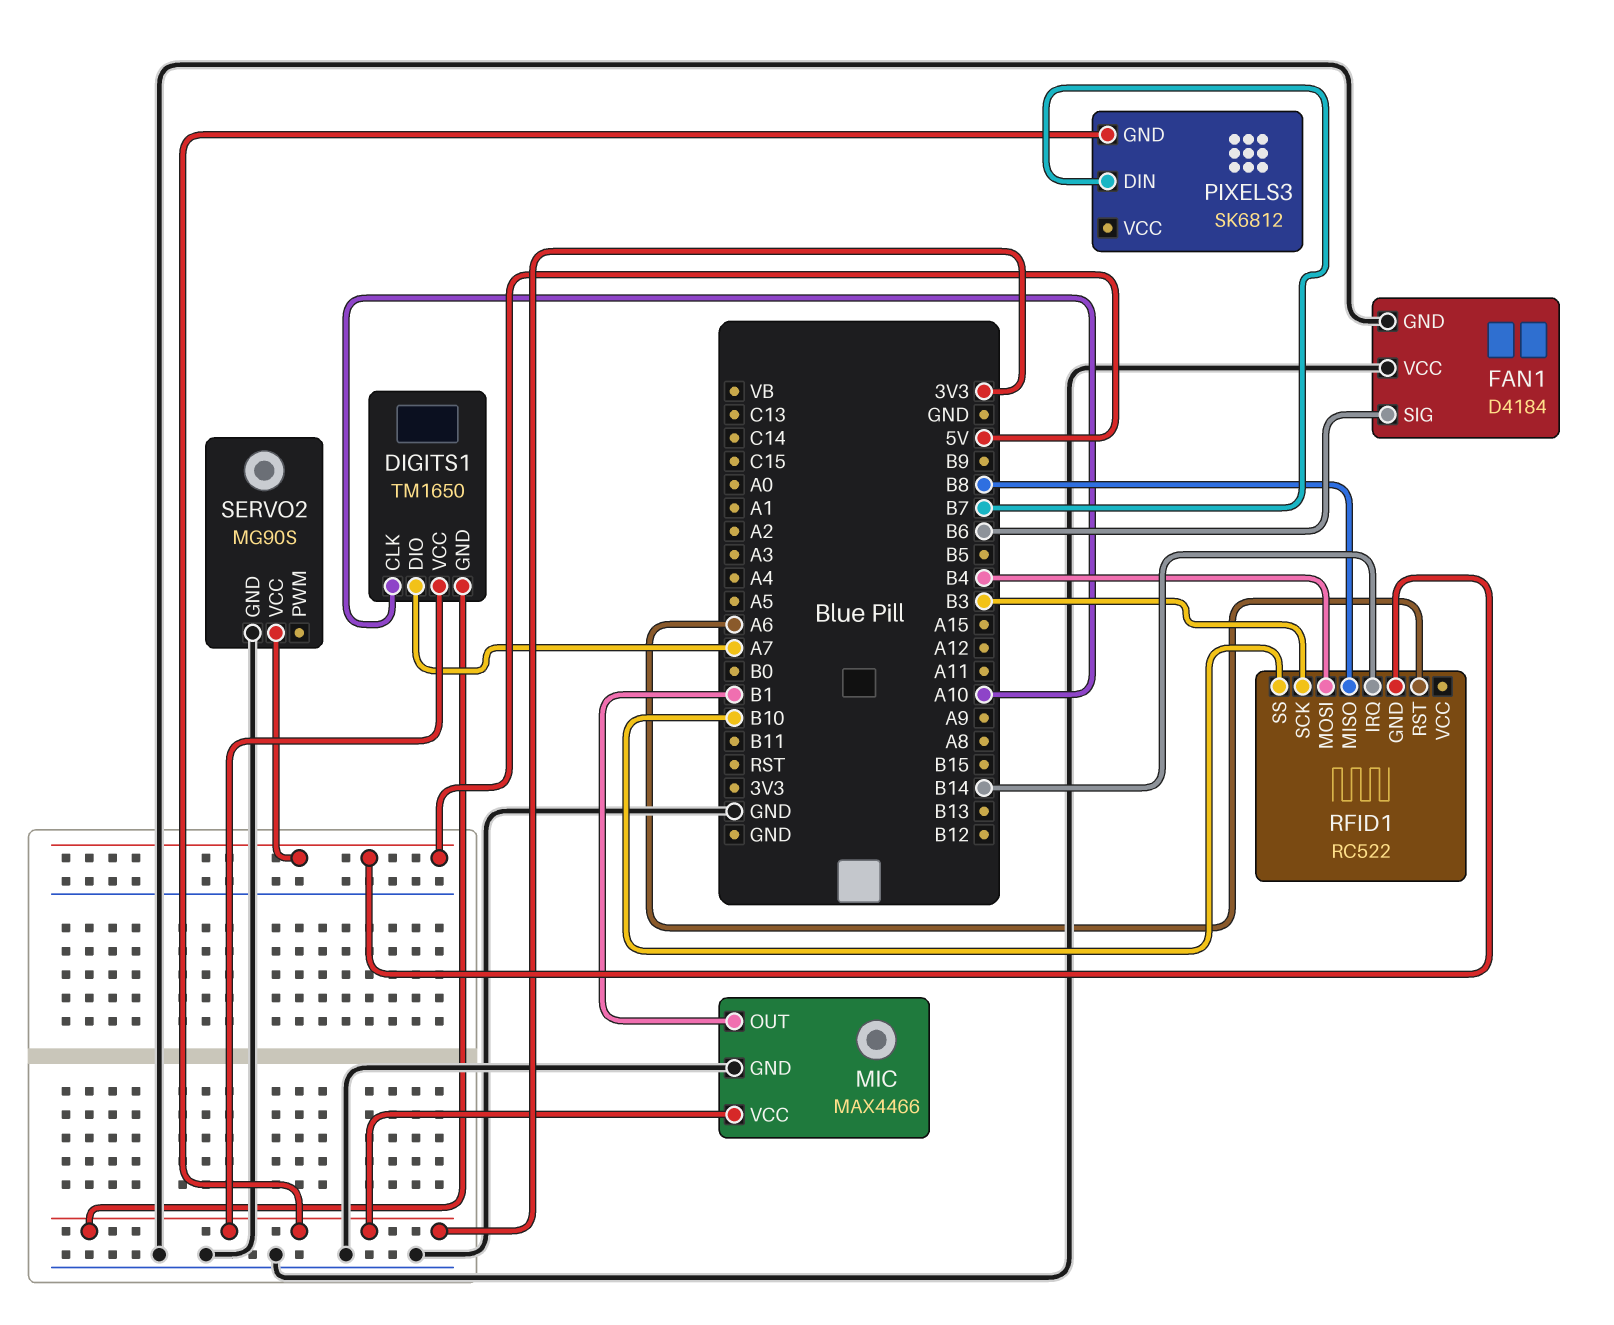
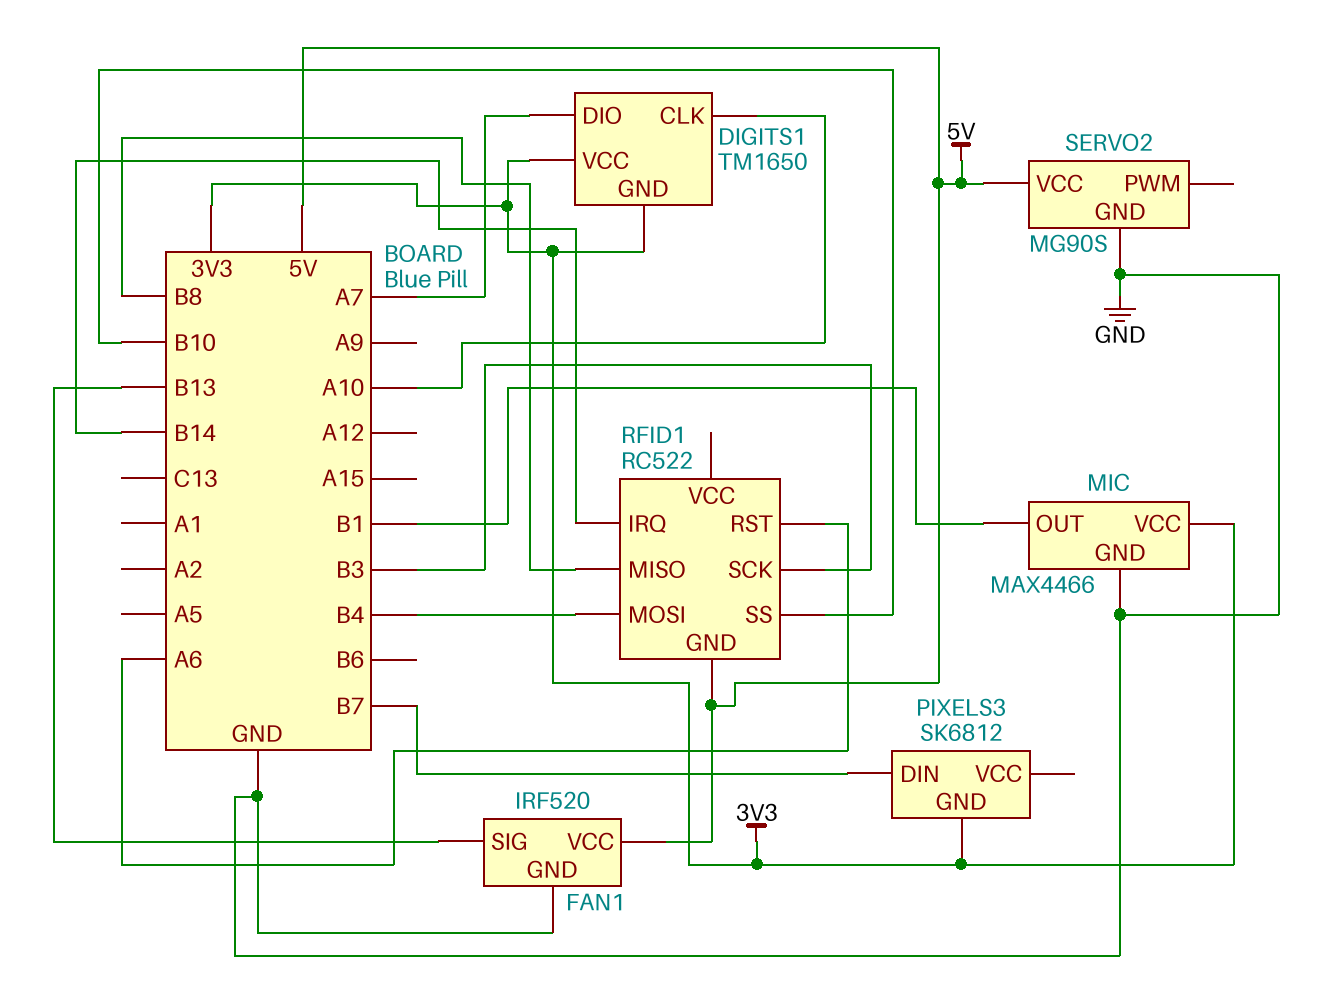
FAN1: D4184 -> IRF520
FAN1 pin SIG: B6 -> B13
FAN1 pin VCC: GND -> 5V

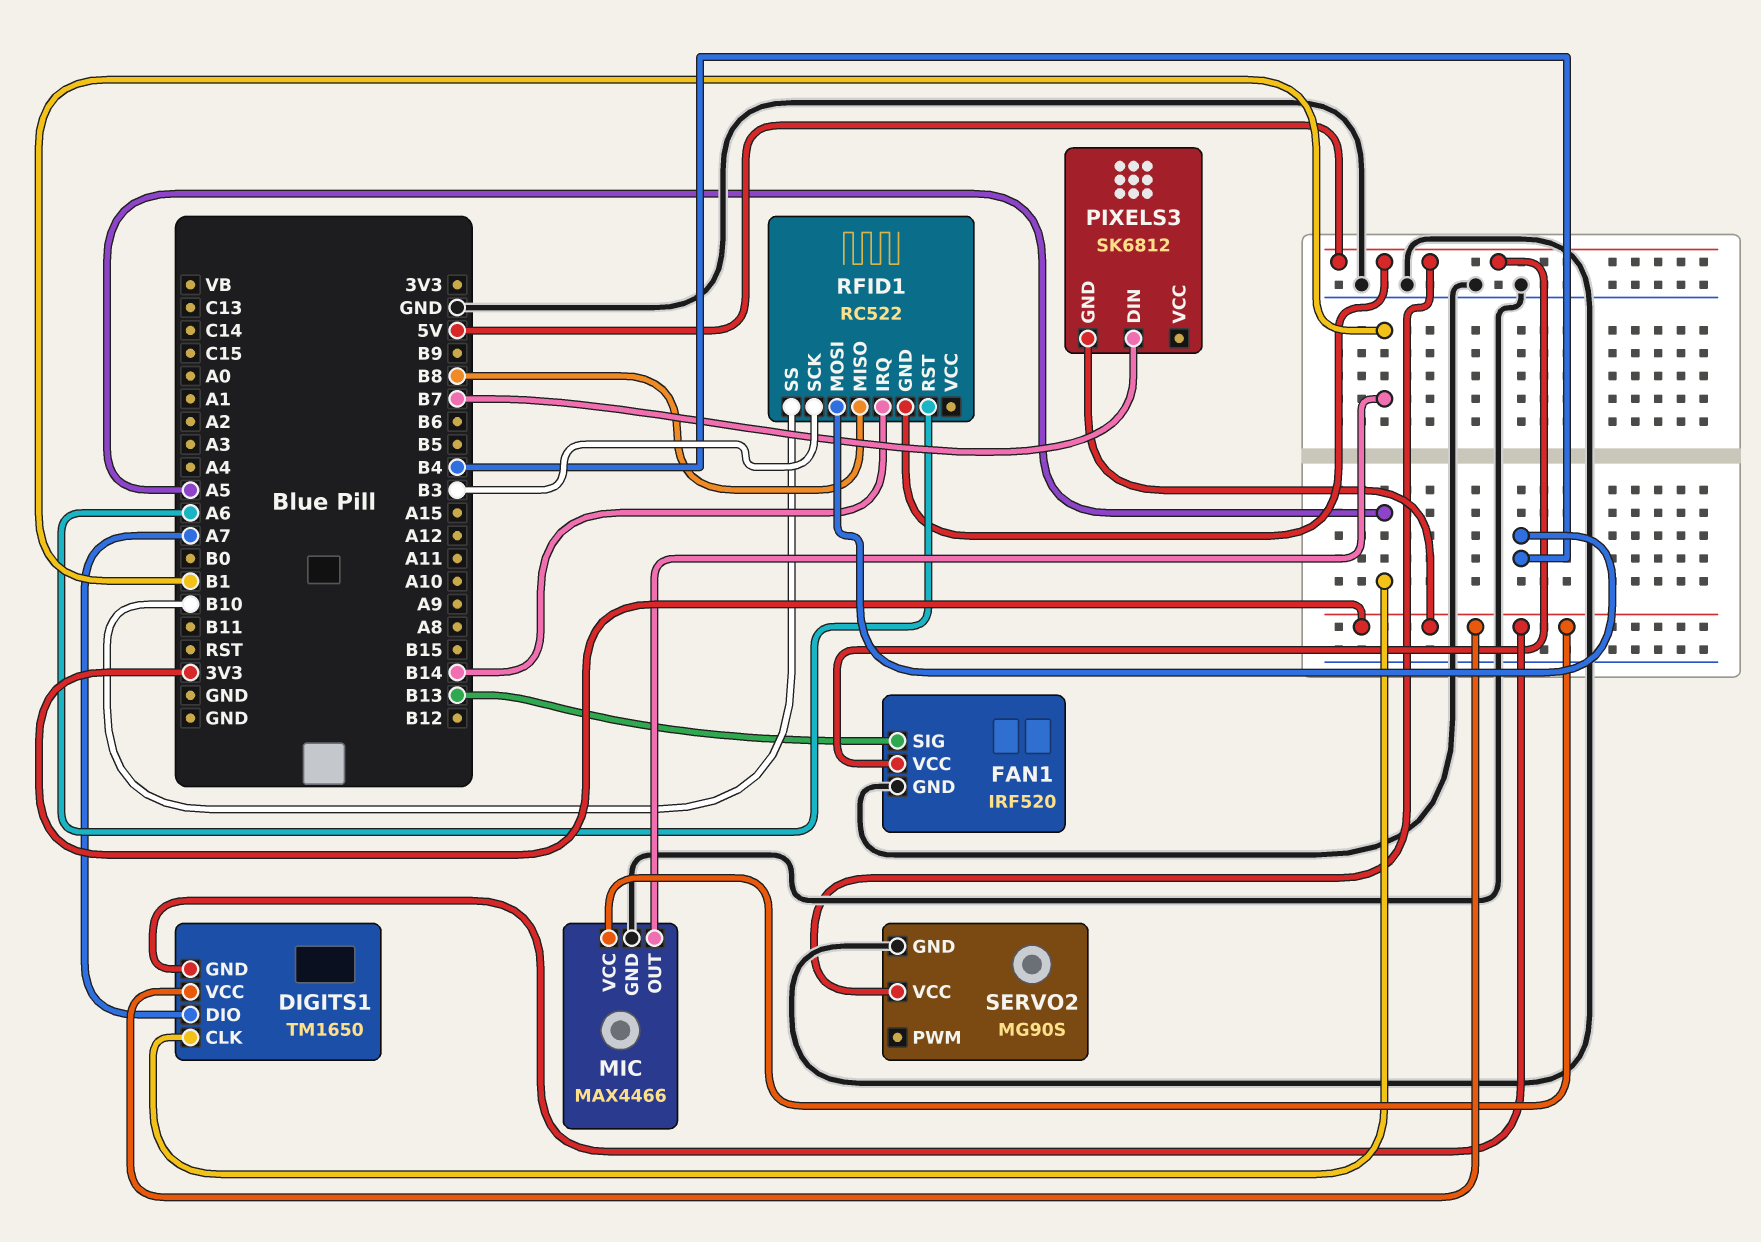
DIGITS1 pin CLK: A10 -> A5

